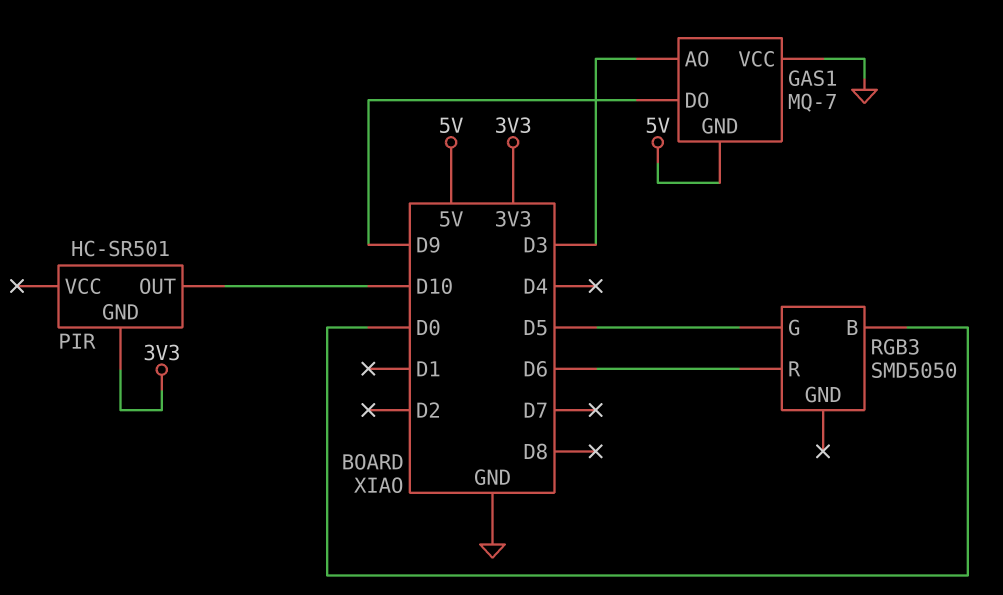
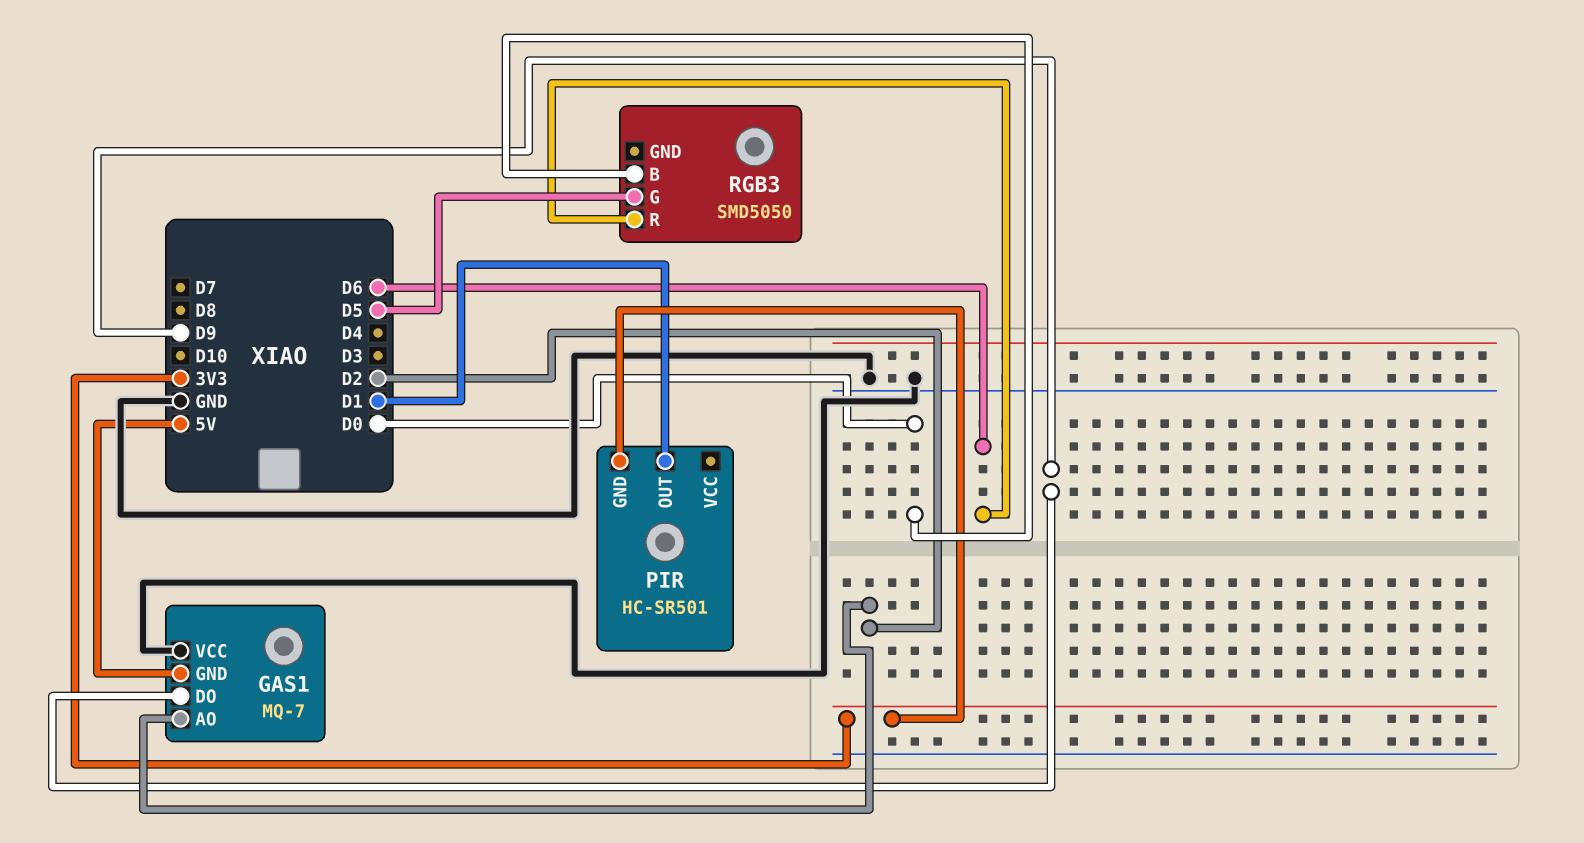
GAS1 pin AO: D3 -> D2
PIR pin OUT: D10 -> D1

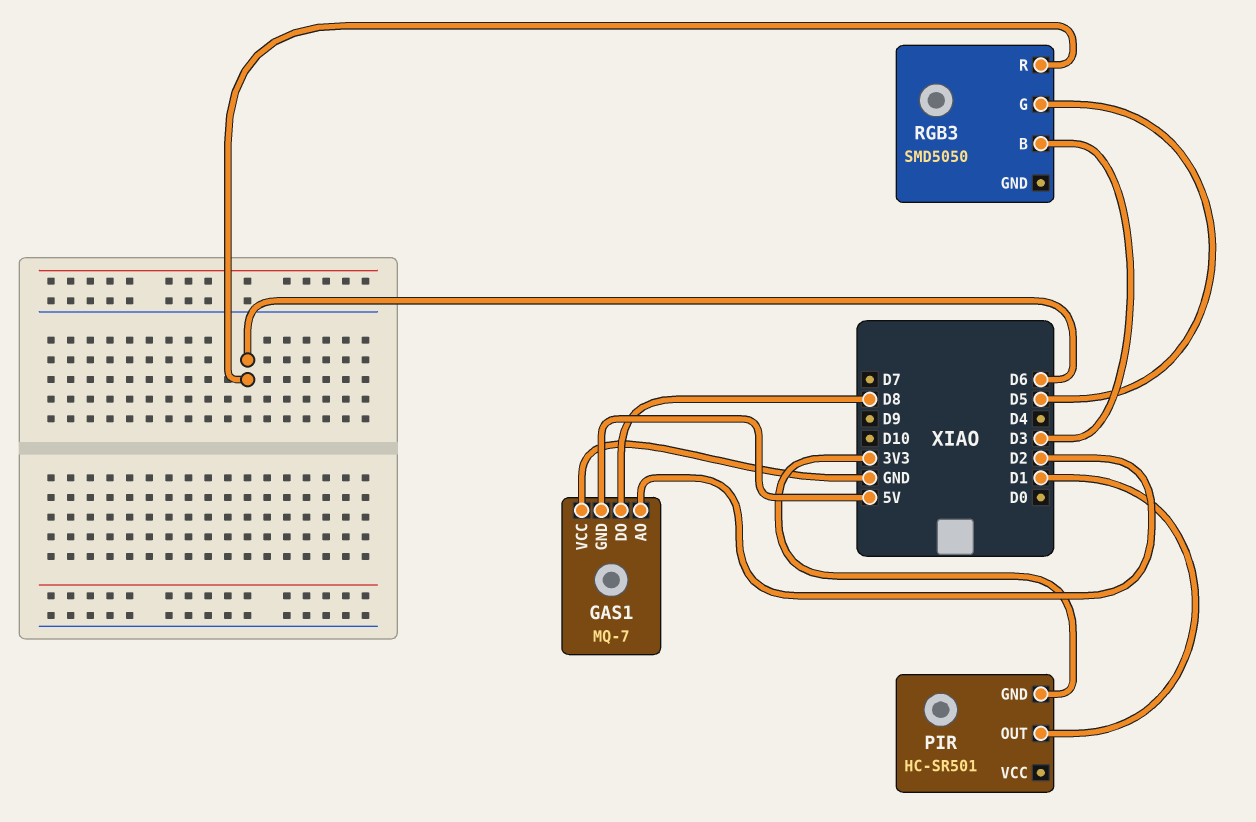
GAS1 pin DO: D9 -> D8
RGB3 pin B: D0 -> D3

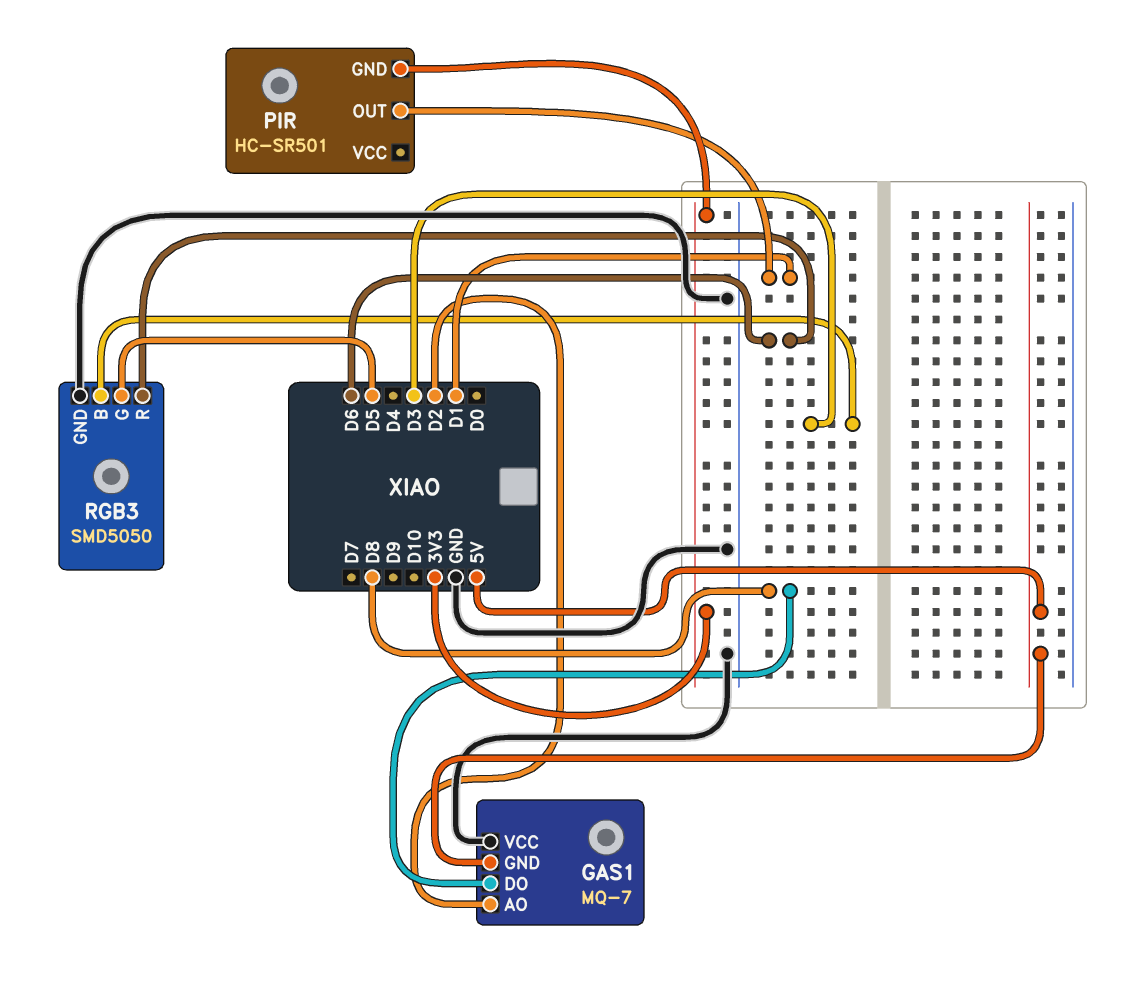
RGB3 pin GND: none -> GND

